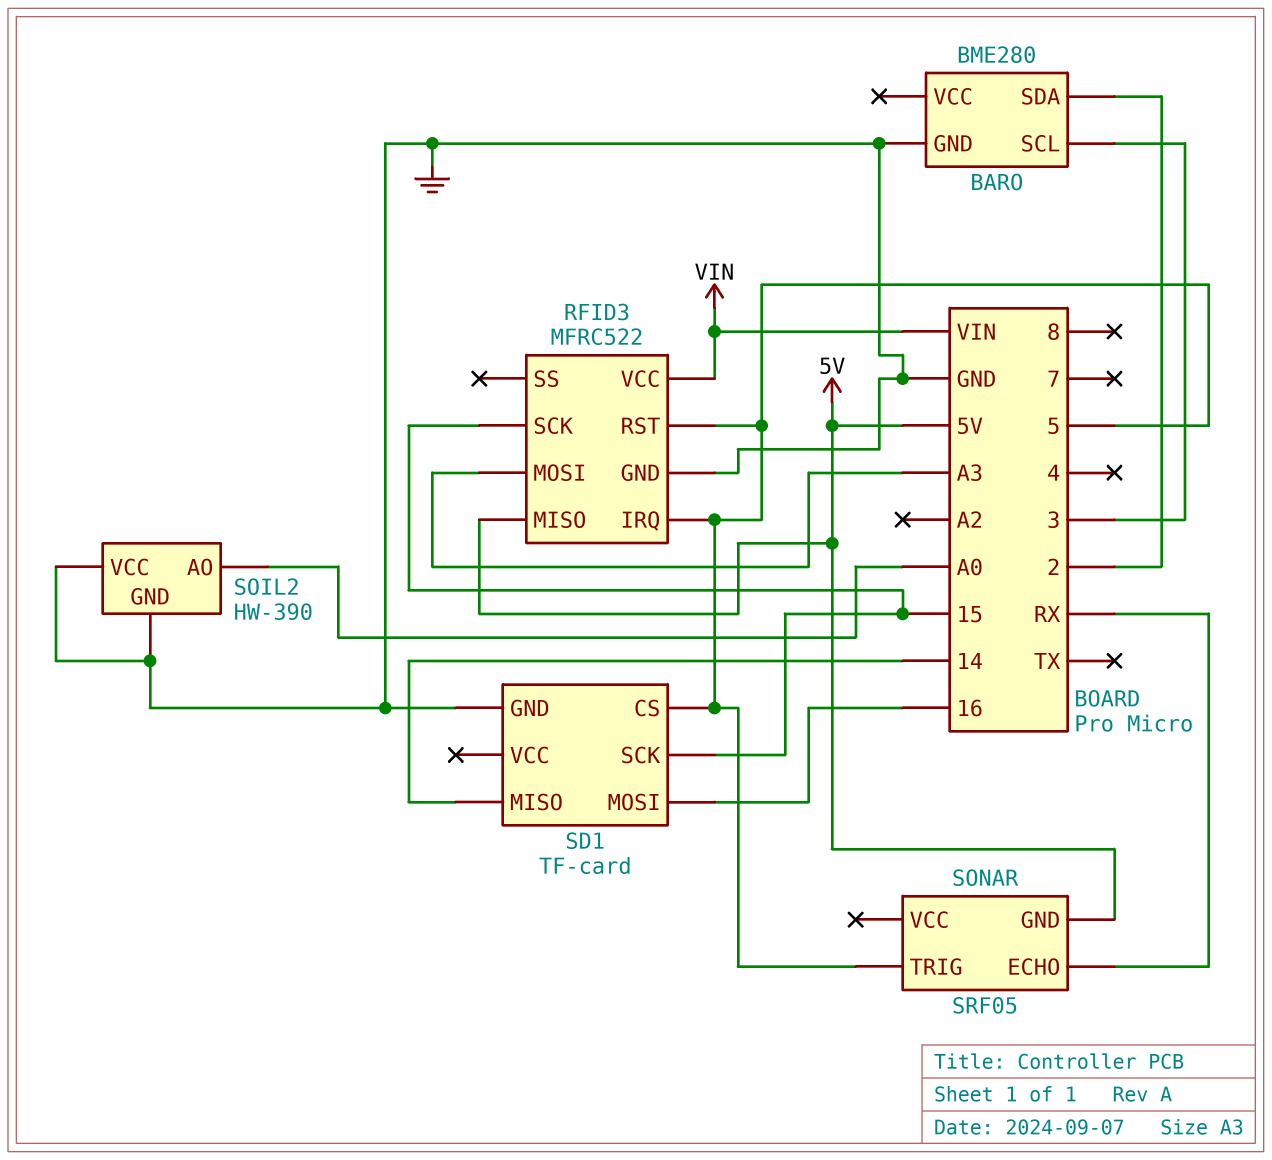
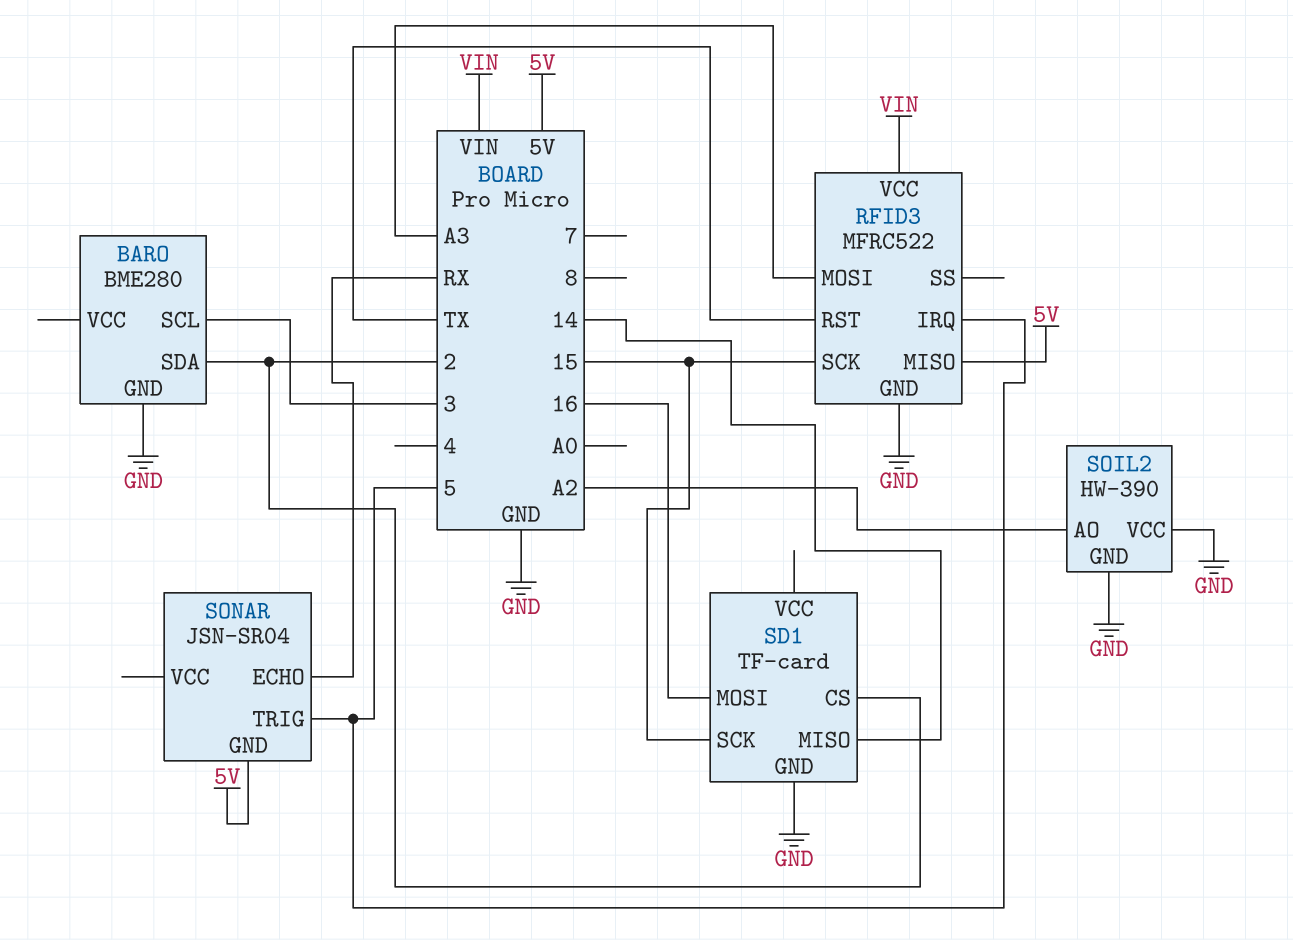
RFID3 pin RST: 5 -> TX
SD1 pin CS: 5 -> 2
SOIL2 pin AO: A0 -> A2
SONAR: SRF05 -> JSN-SR04

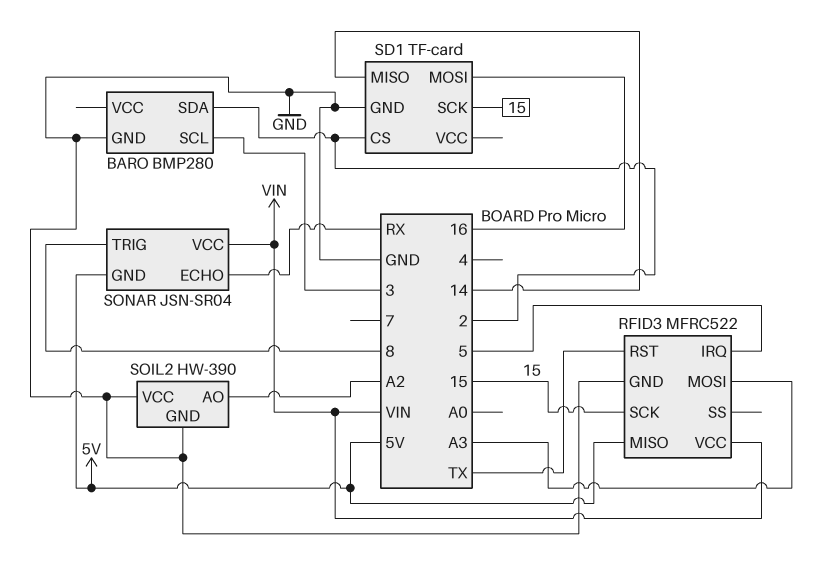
BARO: BME280 -> BMP280
SONAR pin TRIG: 5 -> 8
SONAR pin VCC: none -> VIN

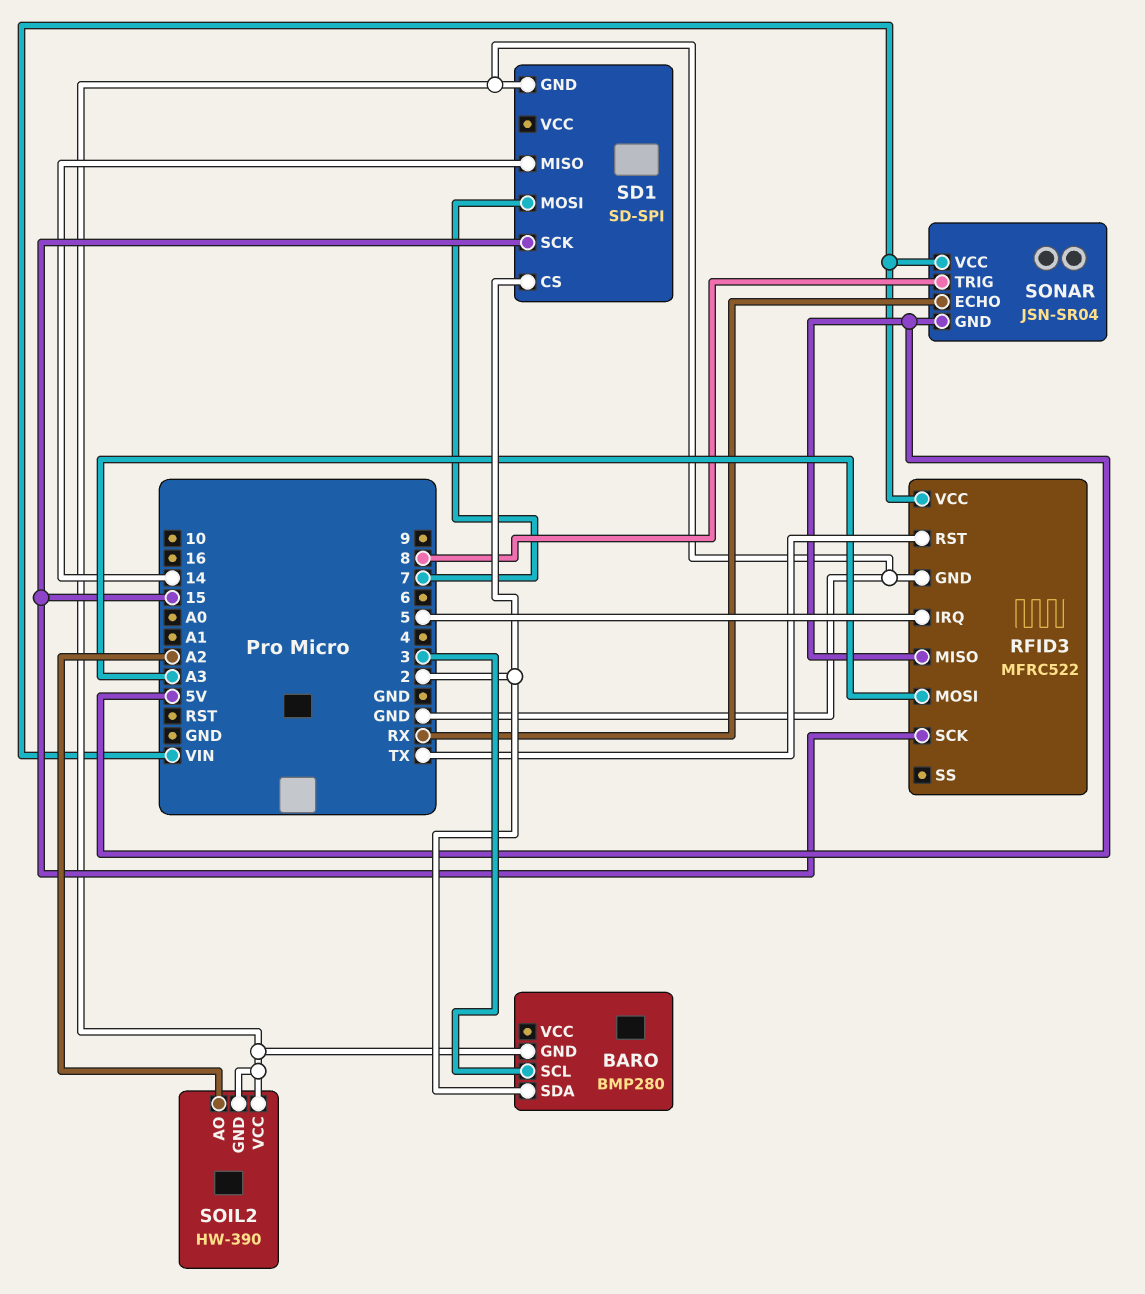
SD1: TF-card -> SD-SPI
SD1 pin MOSI: 16 -> 7

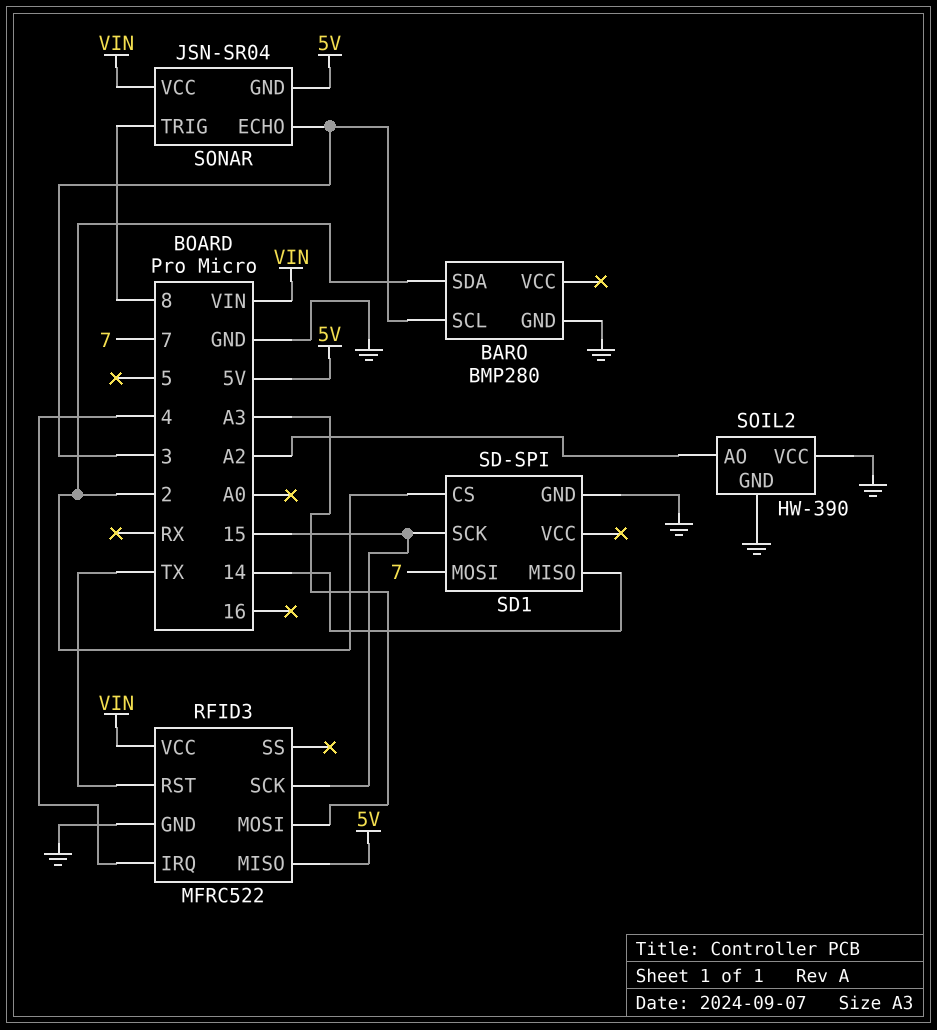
RFID3 pin IRQ: 5 -> 4
SONAR pin ECHO: RX -> 3

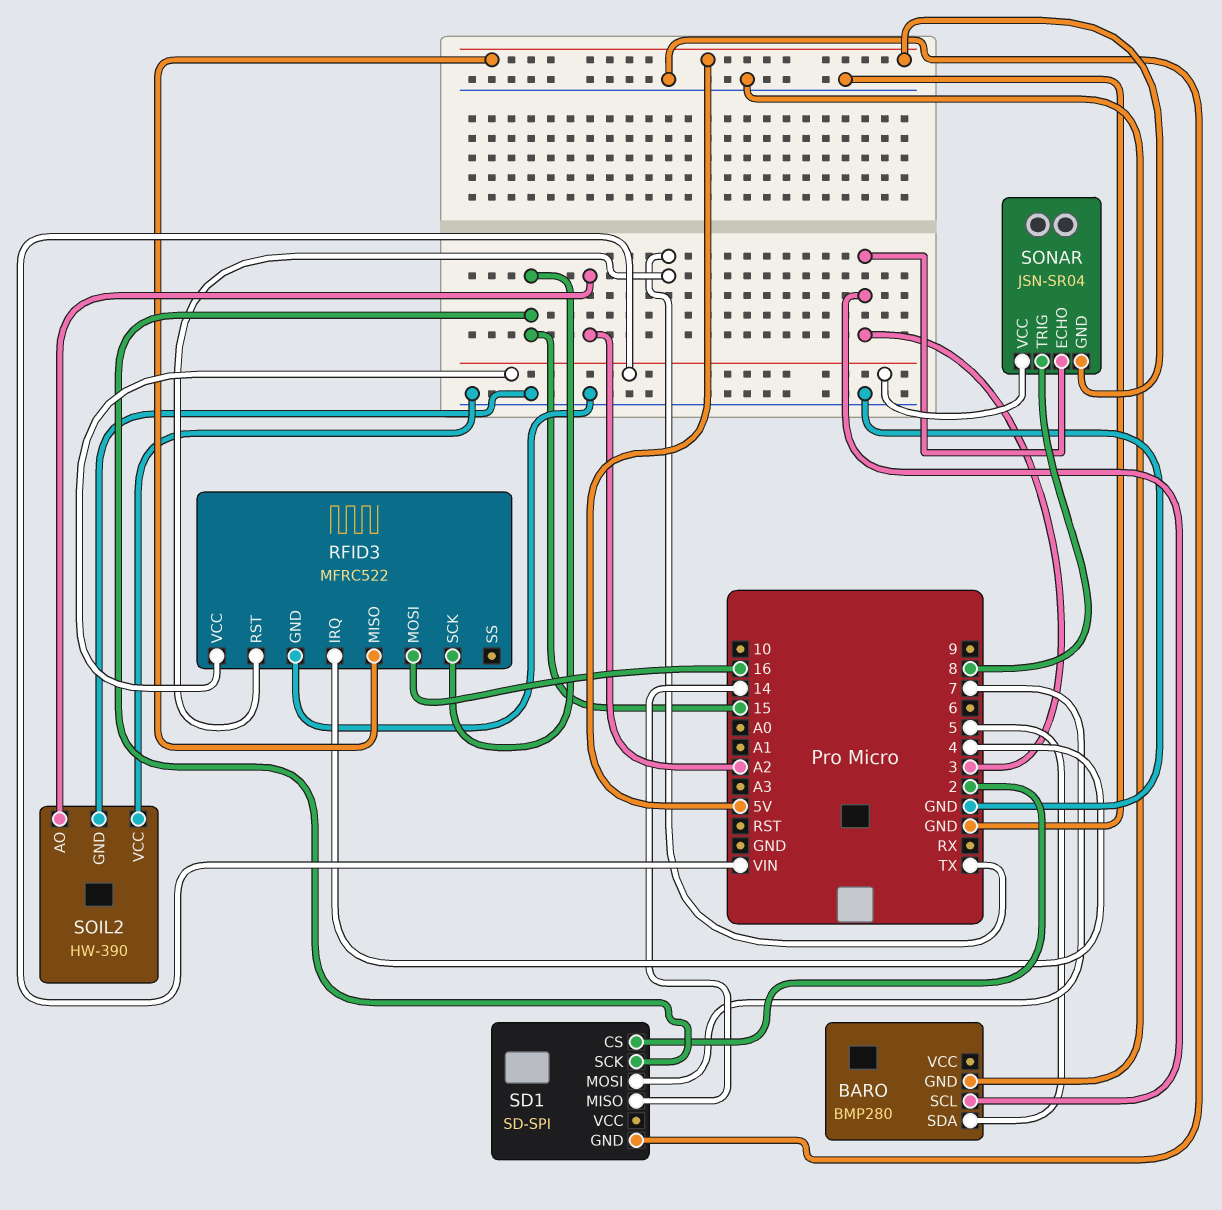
BARO pin SDA: 2 -> 5
RFID3 pin MOSI: A3 -> 16

